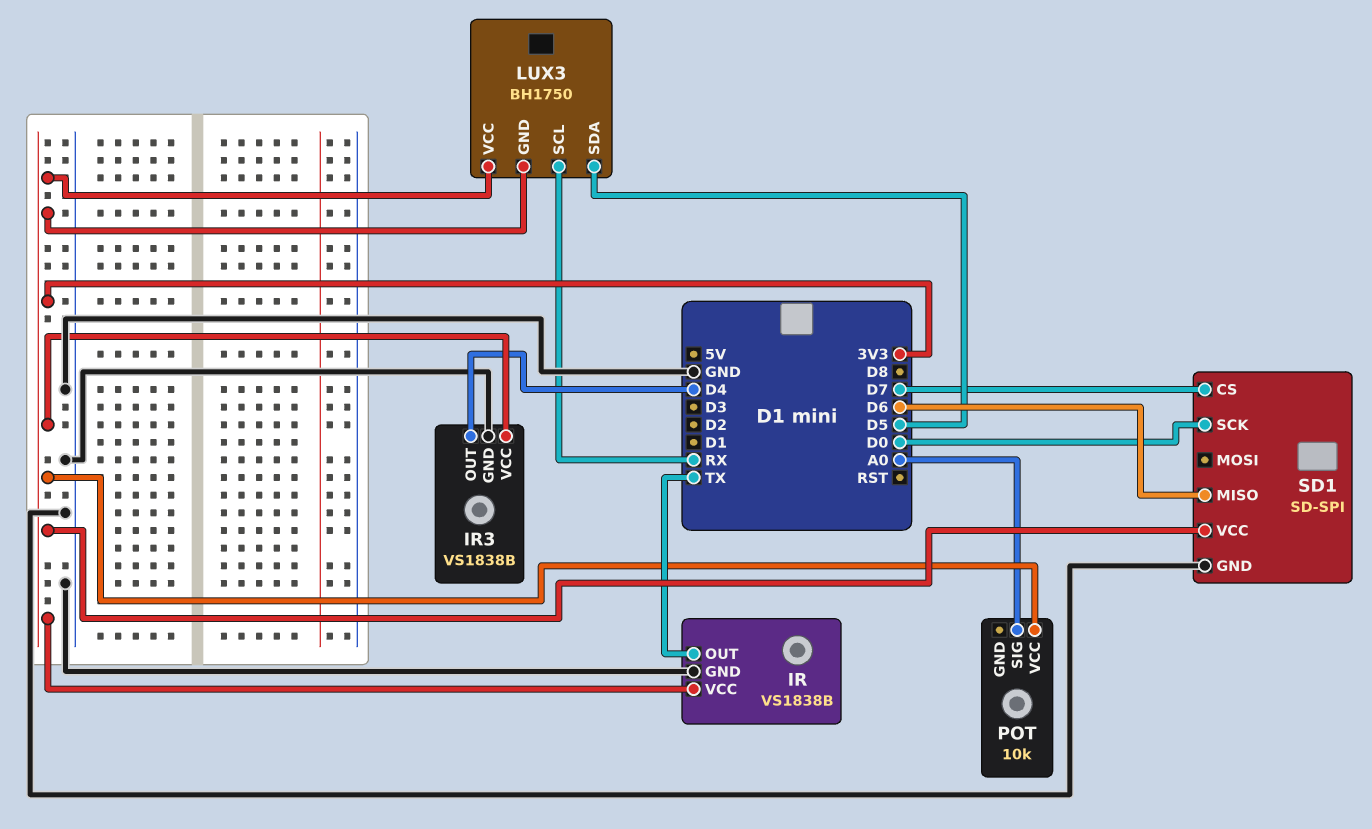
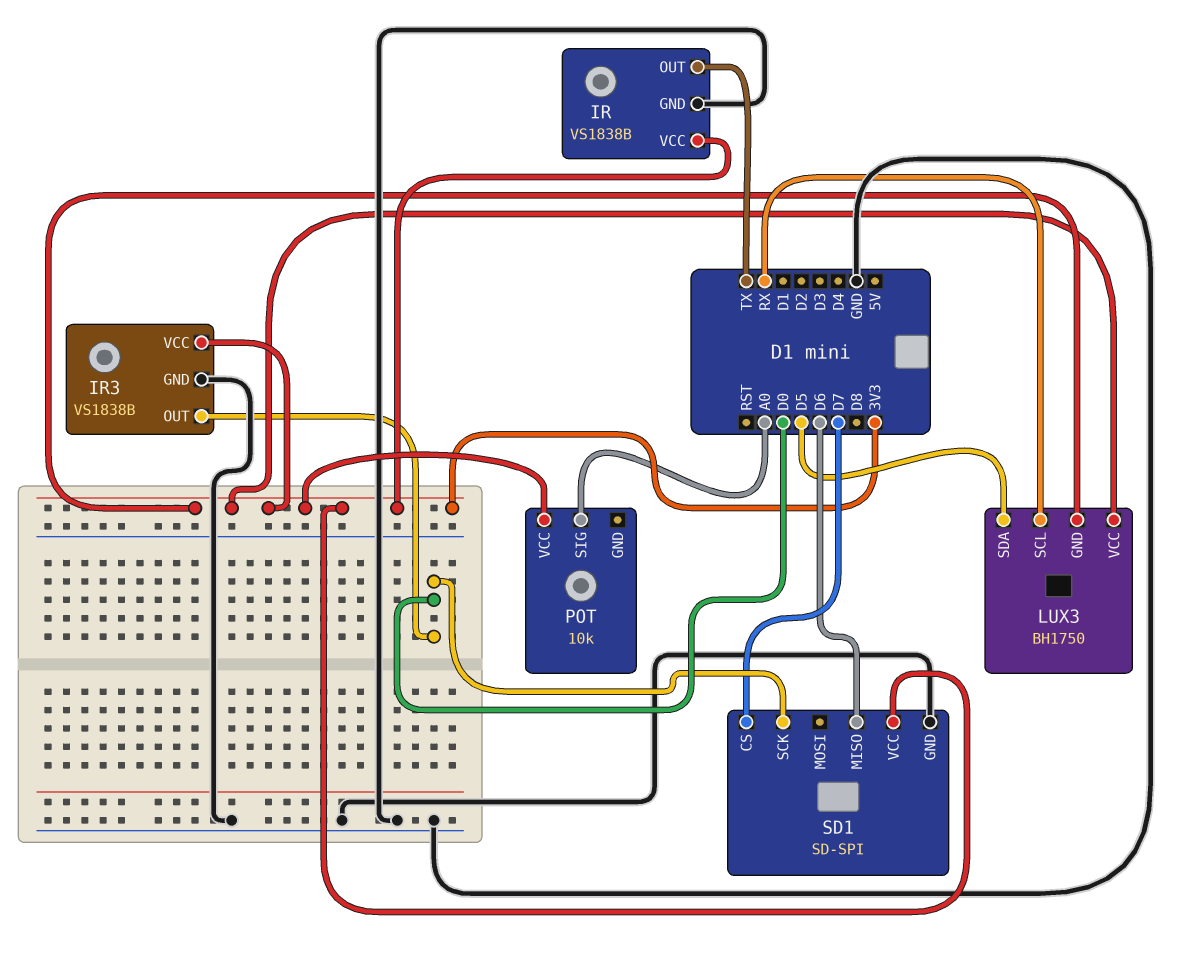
IR3 pin OUT: D4 -> D0

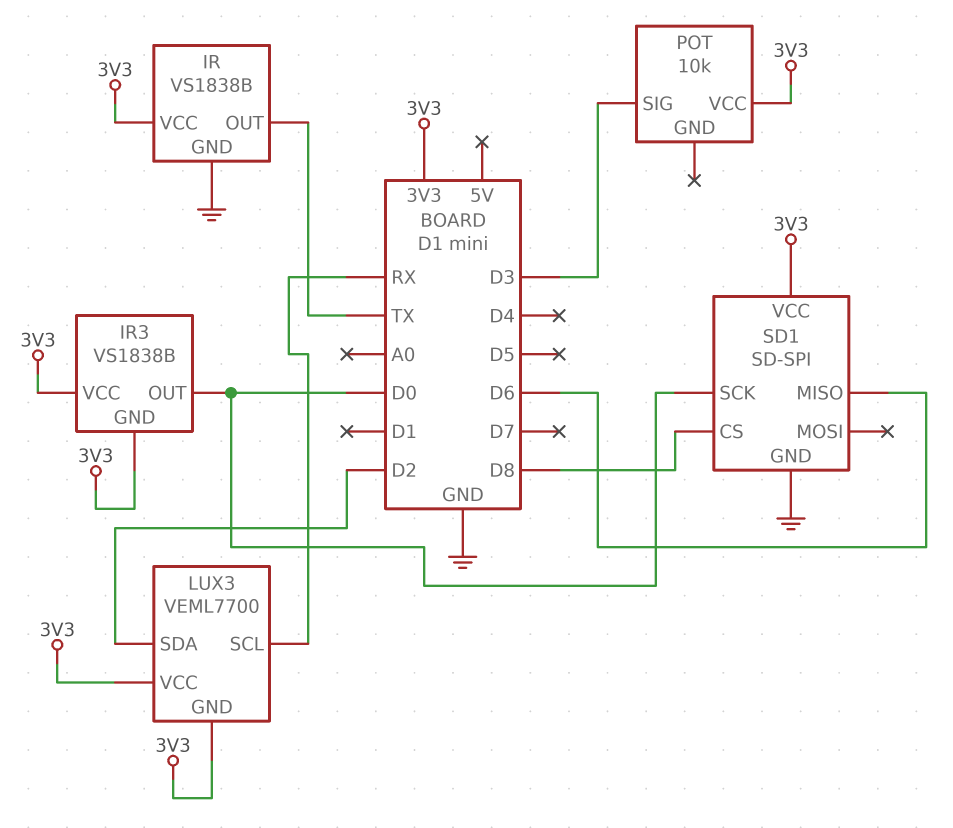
IR3 pin GND: GND -> 3V3
LUX3: BH1750 -> VEML7700
LUX3 pin SDA: D5 -> D2
POT pin SIG: A0 -> D3
SD1 pin CS: D7 -> D8

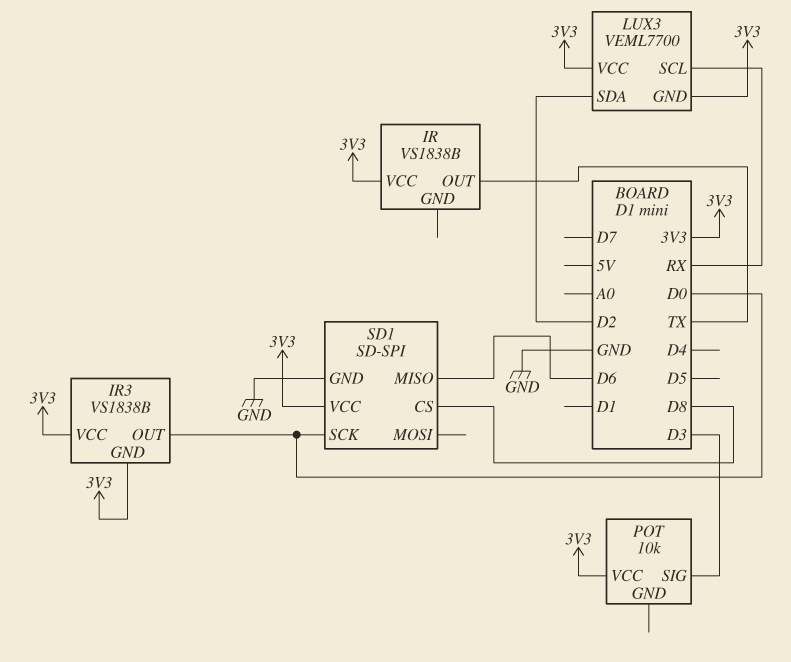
IR pin GND: GND -> none

